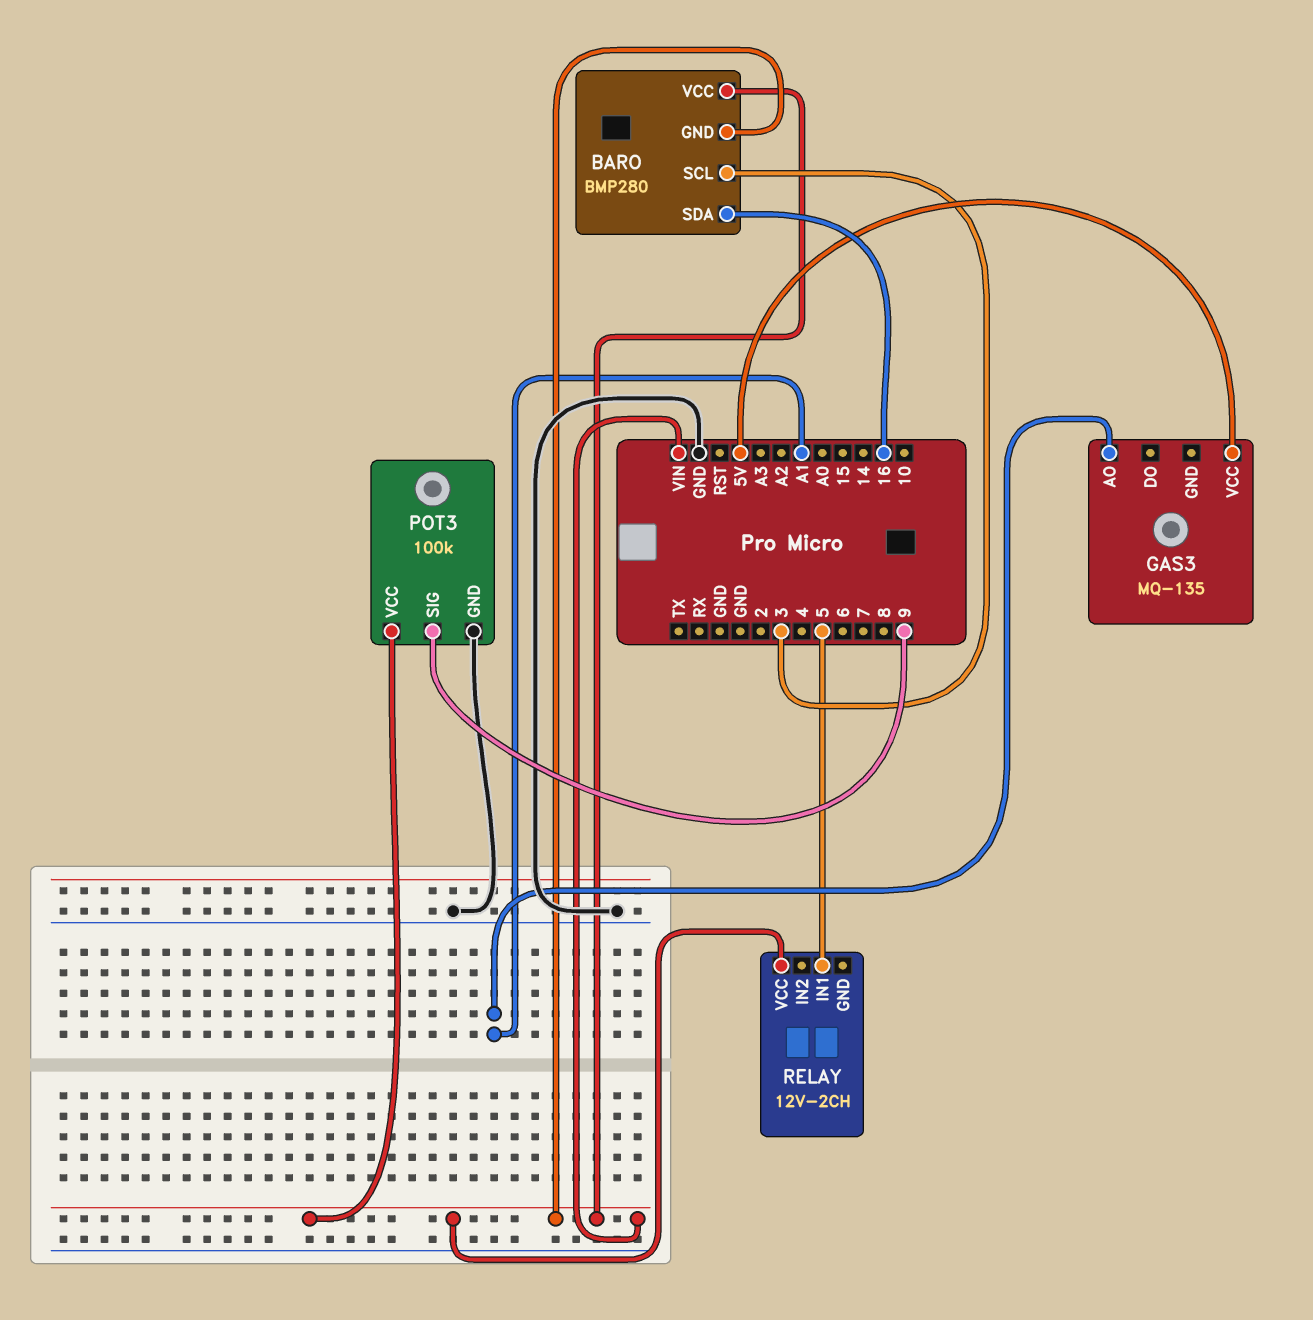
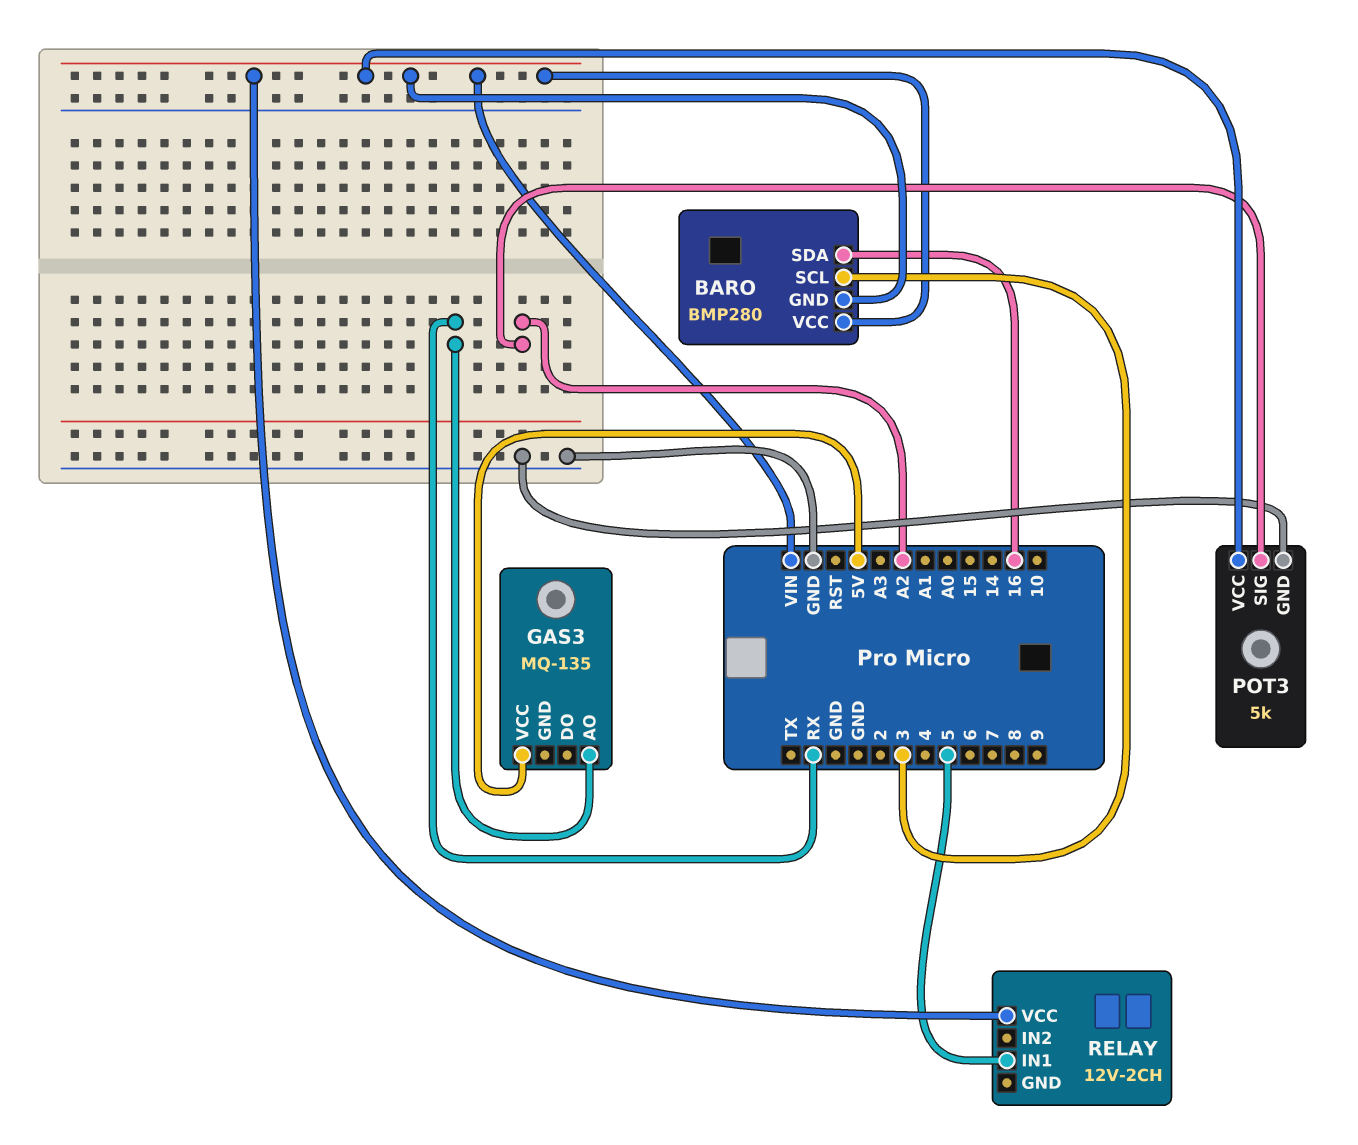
GAS3 pin AO: A1 -> RX
POT3: 100k -> 5k
POT3 pin SIG: 9 -> A2

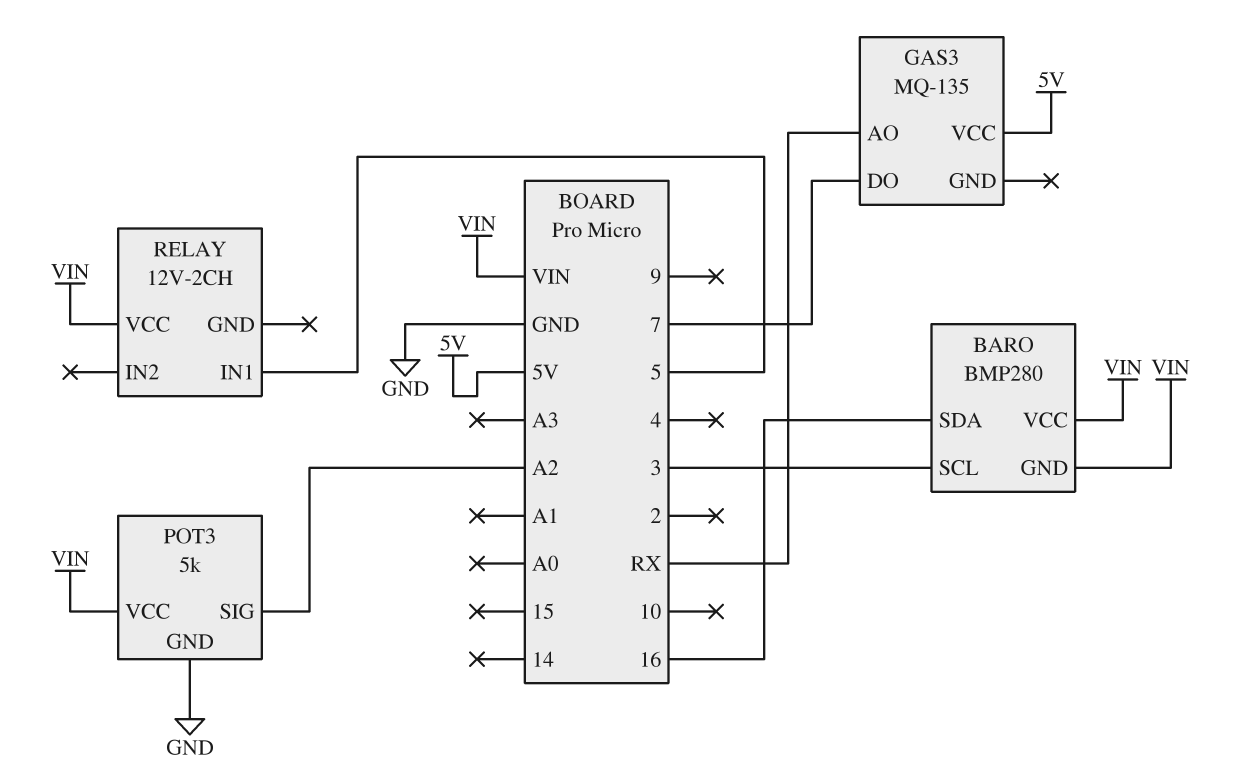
GAS3 pin DO: none -> 7

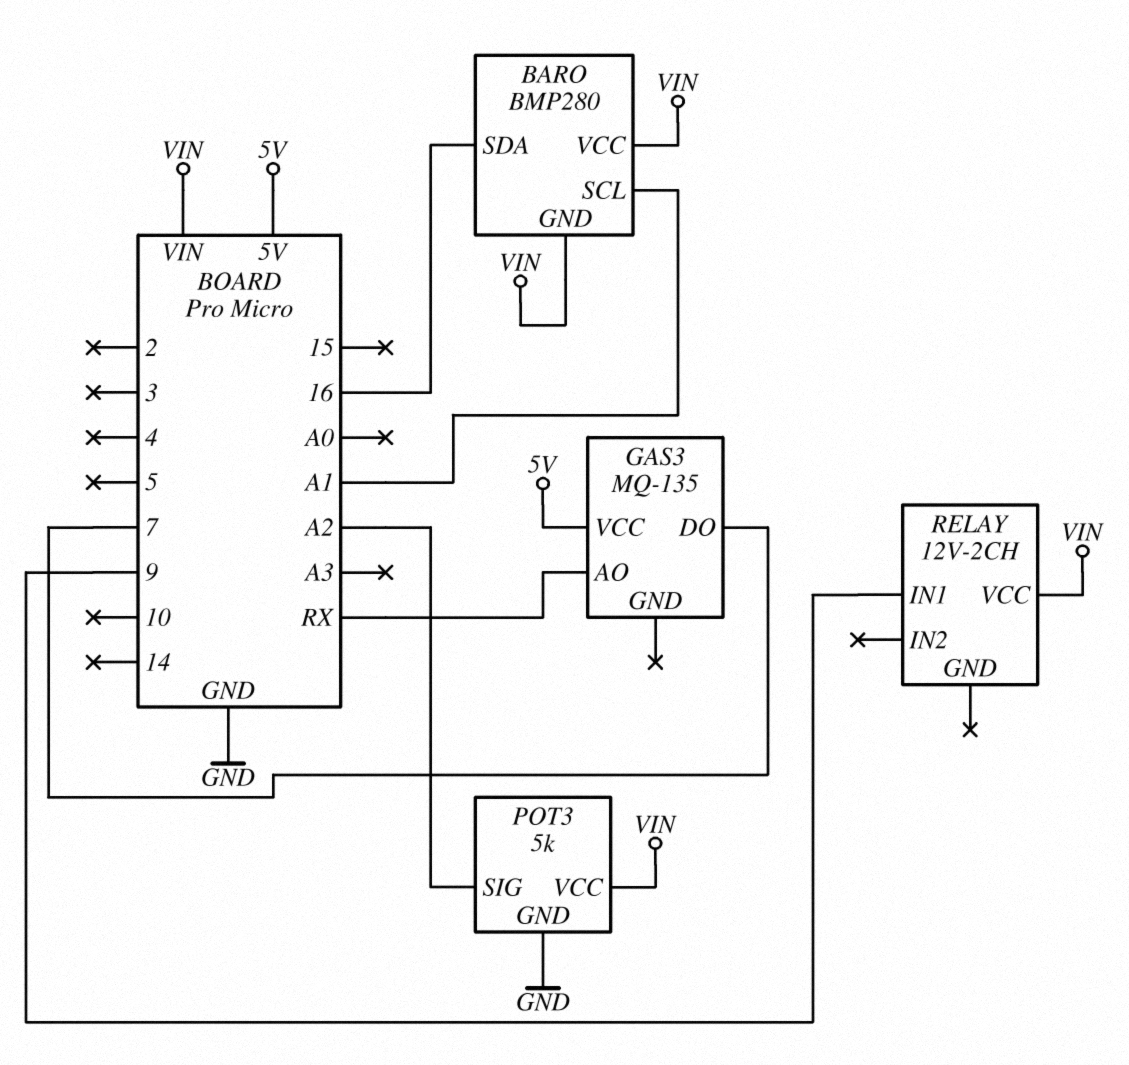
BARO pin SCL: 3 -> A1
RELAY pin IN1: 5 -> 9

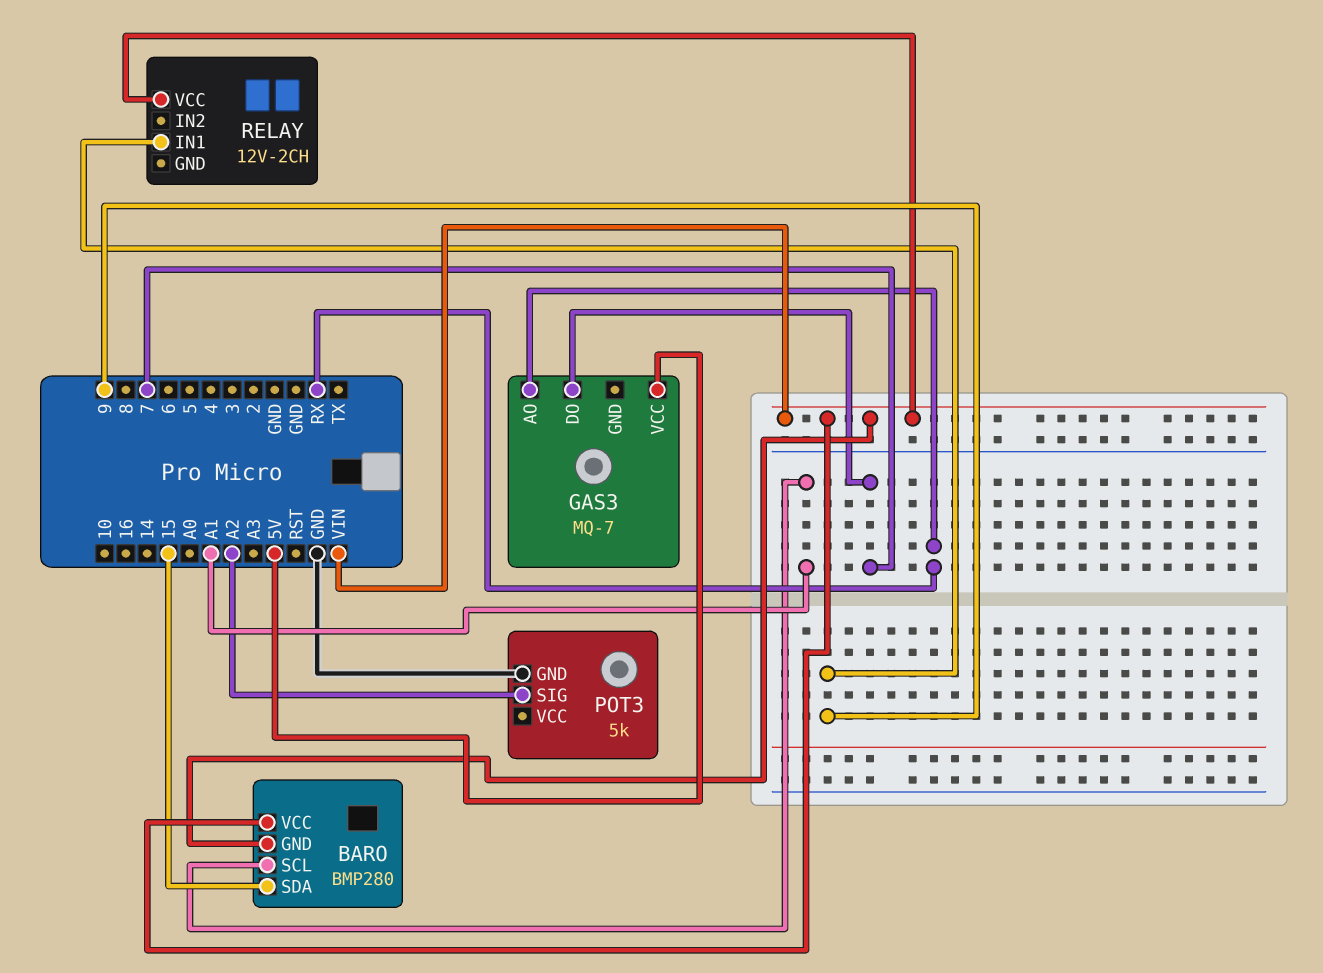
BARO pin SDA: 16 -> 15
GAS3: MQ-135 -> MQ-7
POT3 pin VCC: VIN -> none

